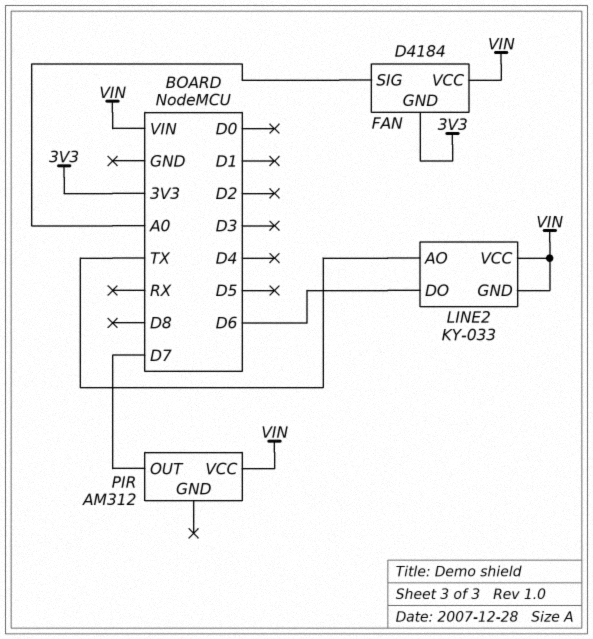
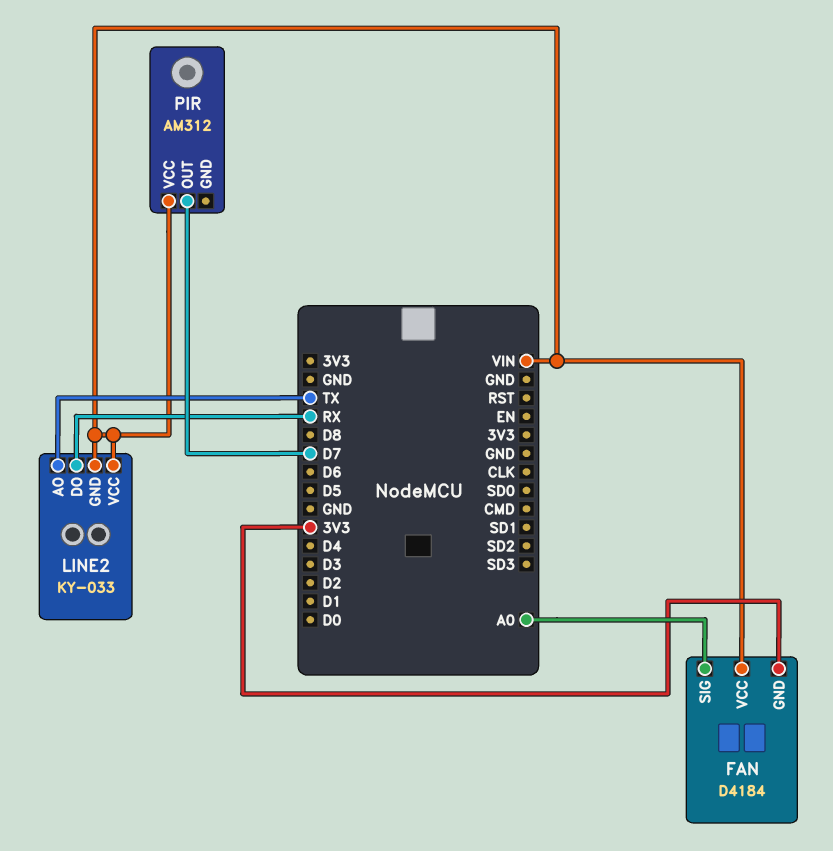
LINE2 pin DO: D6 -> RX

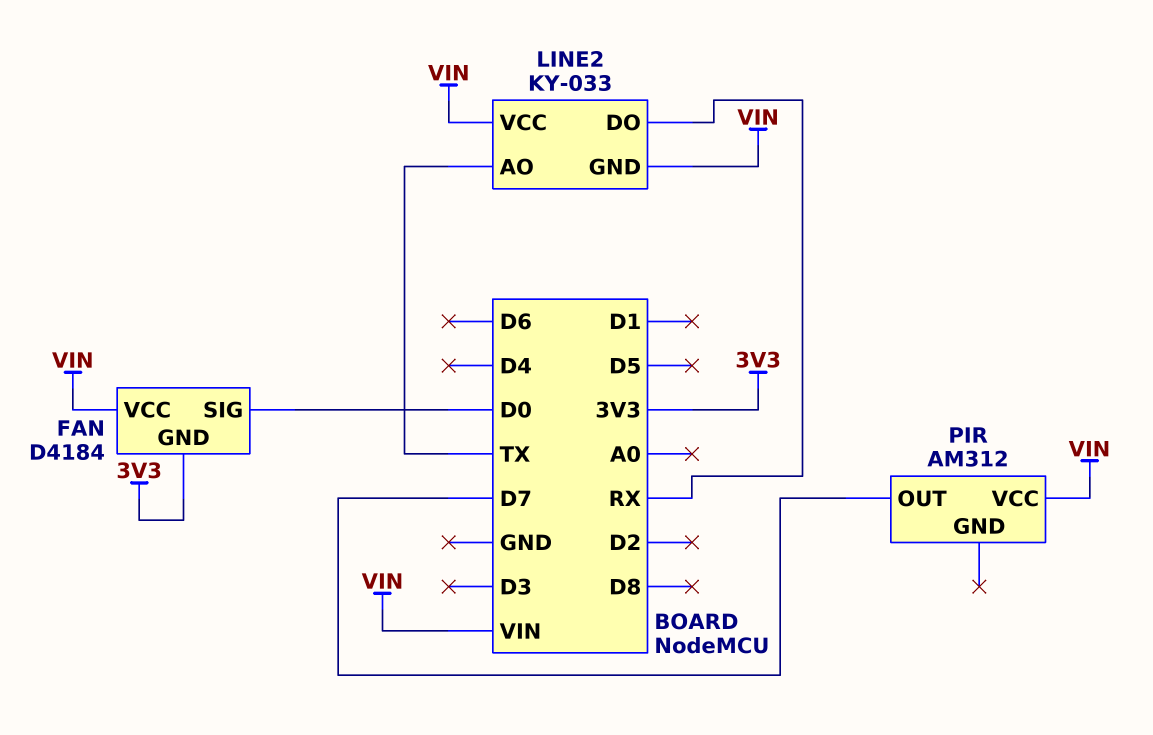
FAN pin SIG: A0 -> D0

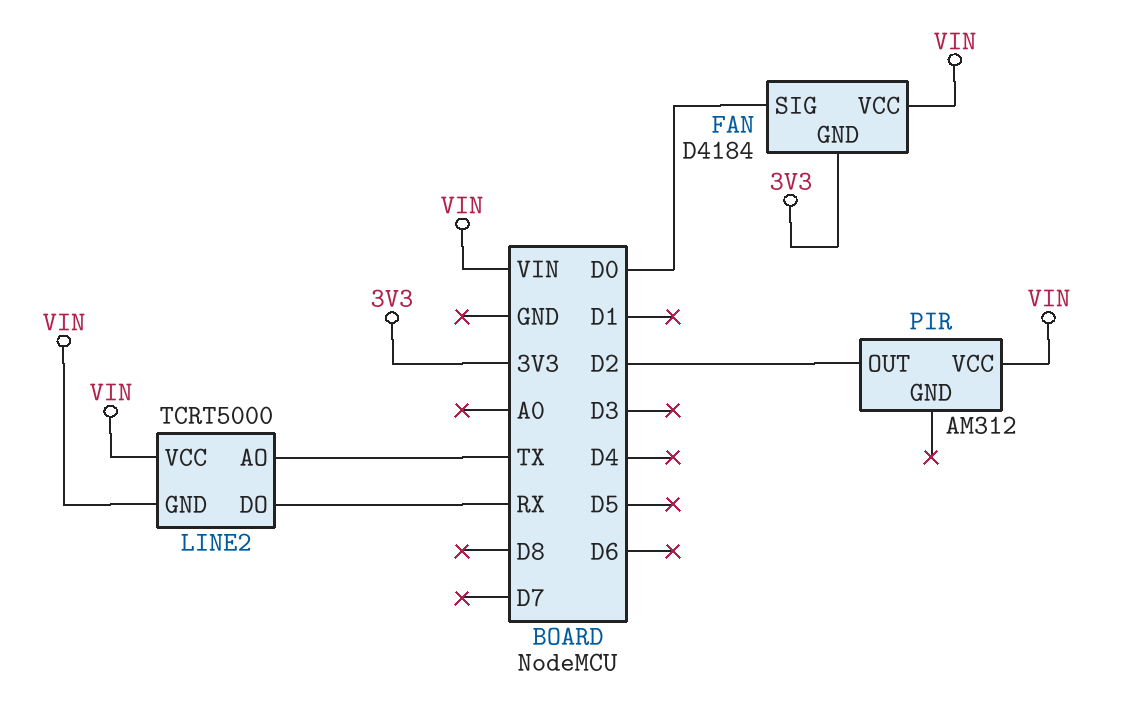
LINE2: KY-033 -> TCRT5000
PIR pin OUT: D7 -> D2

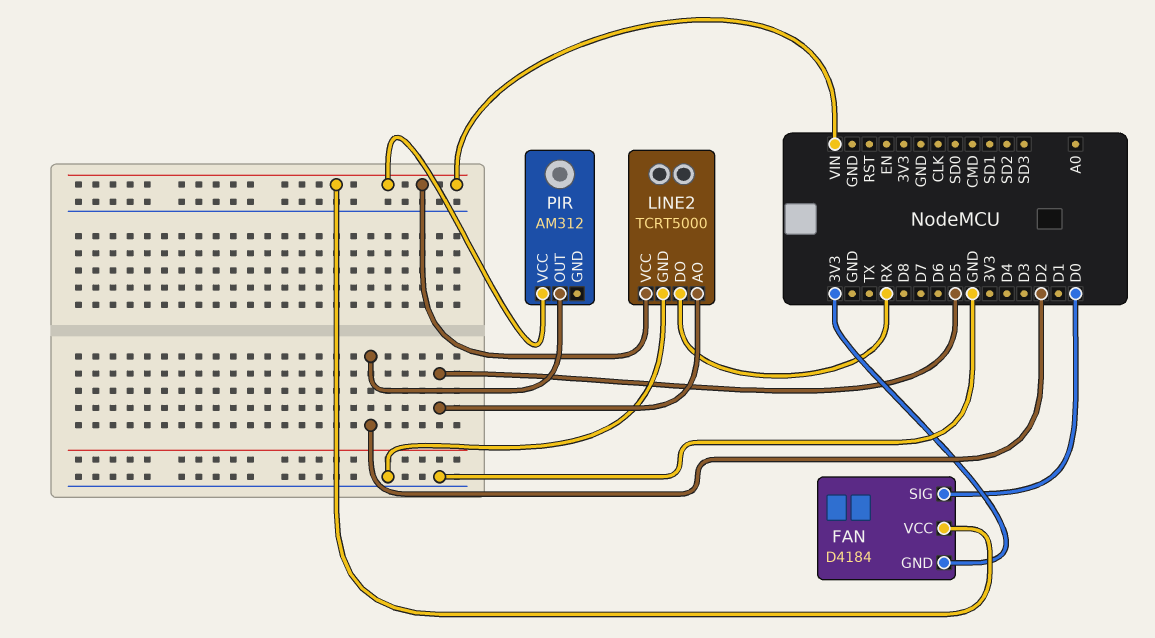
LINE2 pin AO: TX -> D5
LINE2 pin GND: VIN -> GND

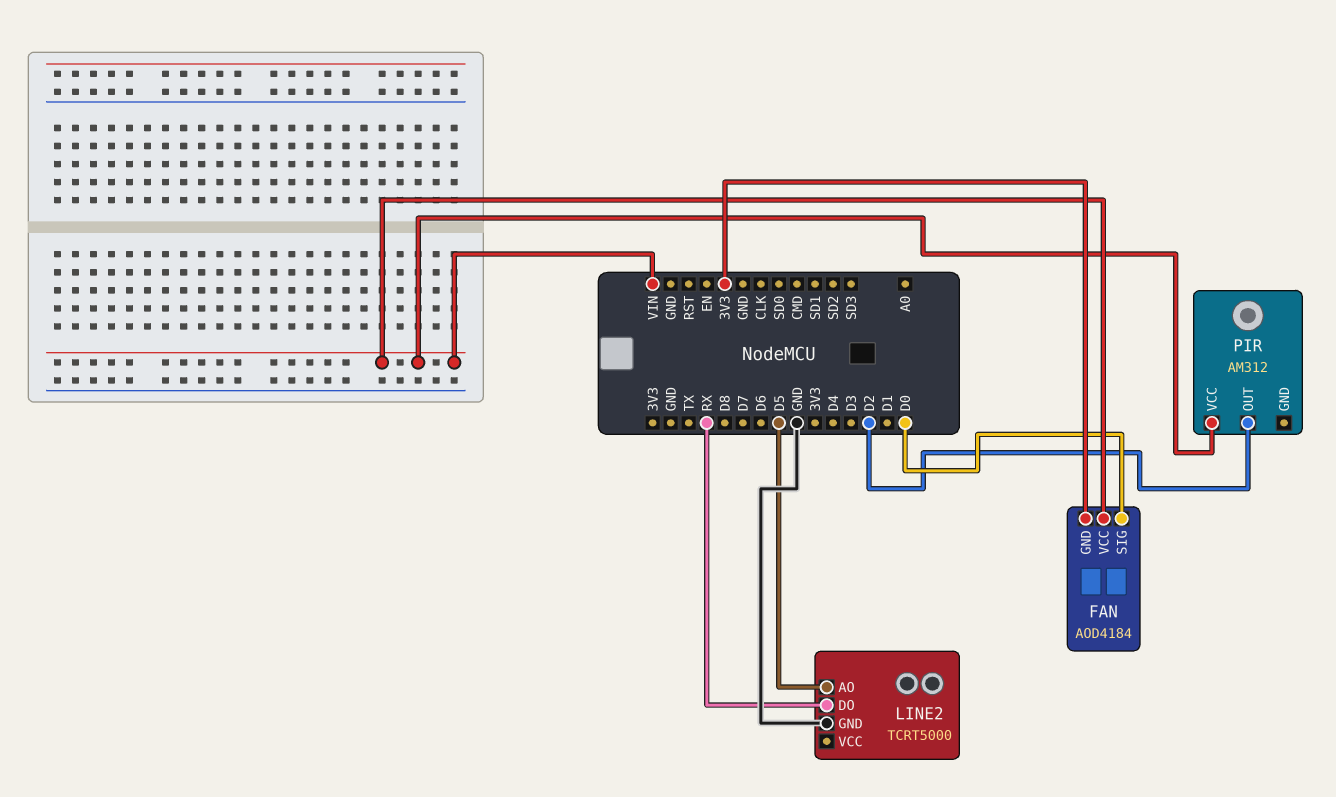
FAN: D4184 -> AOD4184
LINE2 pin VCC: VIN -> none

